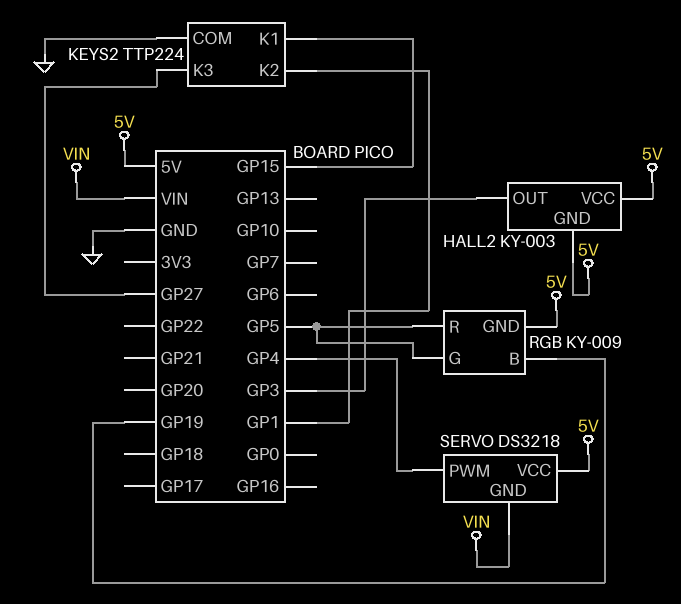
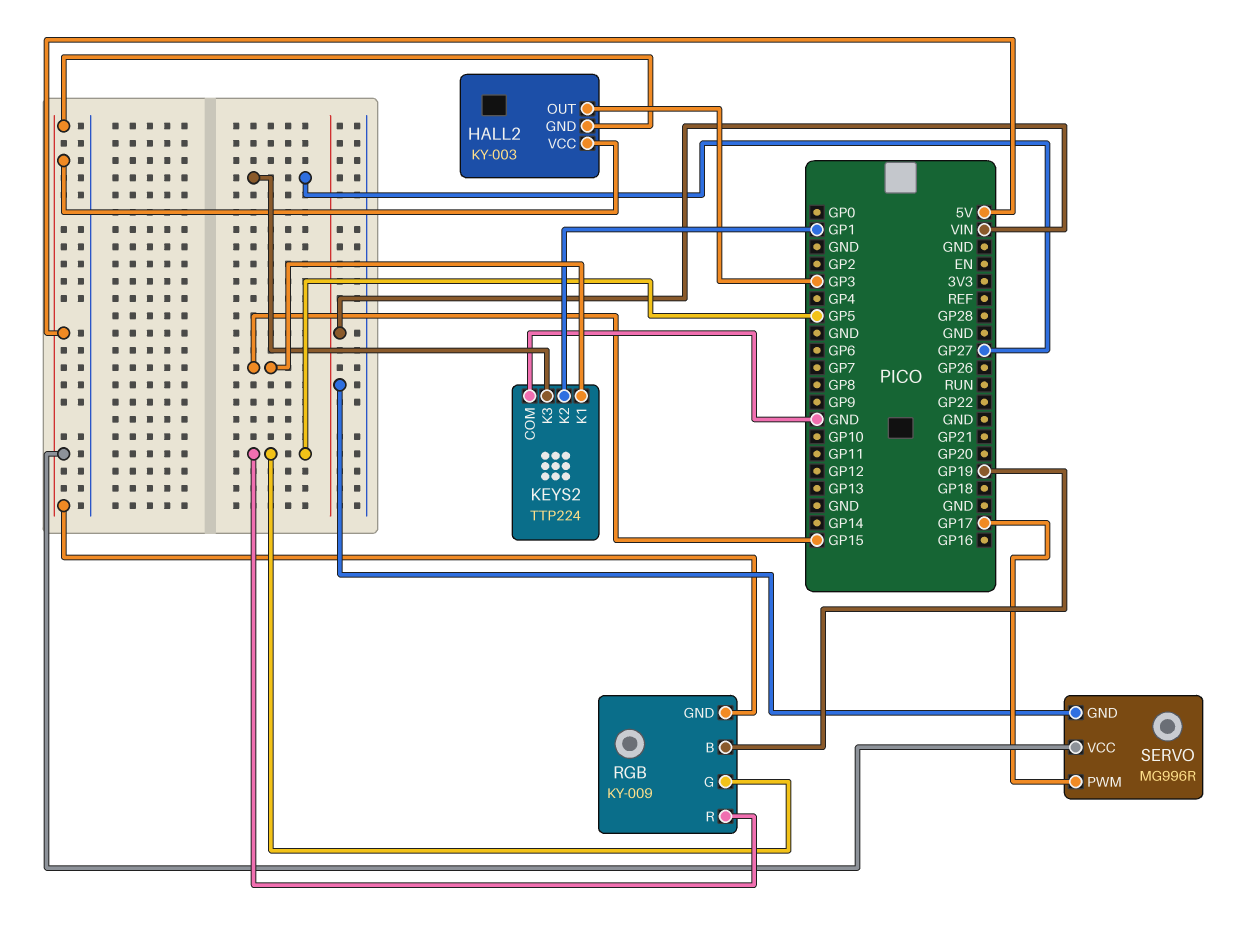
SERVO: DS3218 -> MG996R
SERVO pin PWM: GP4 -> GP17

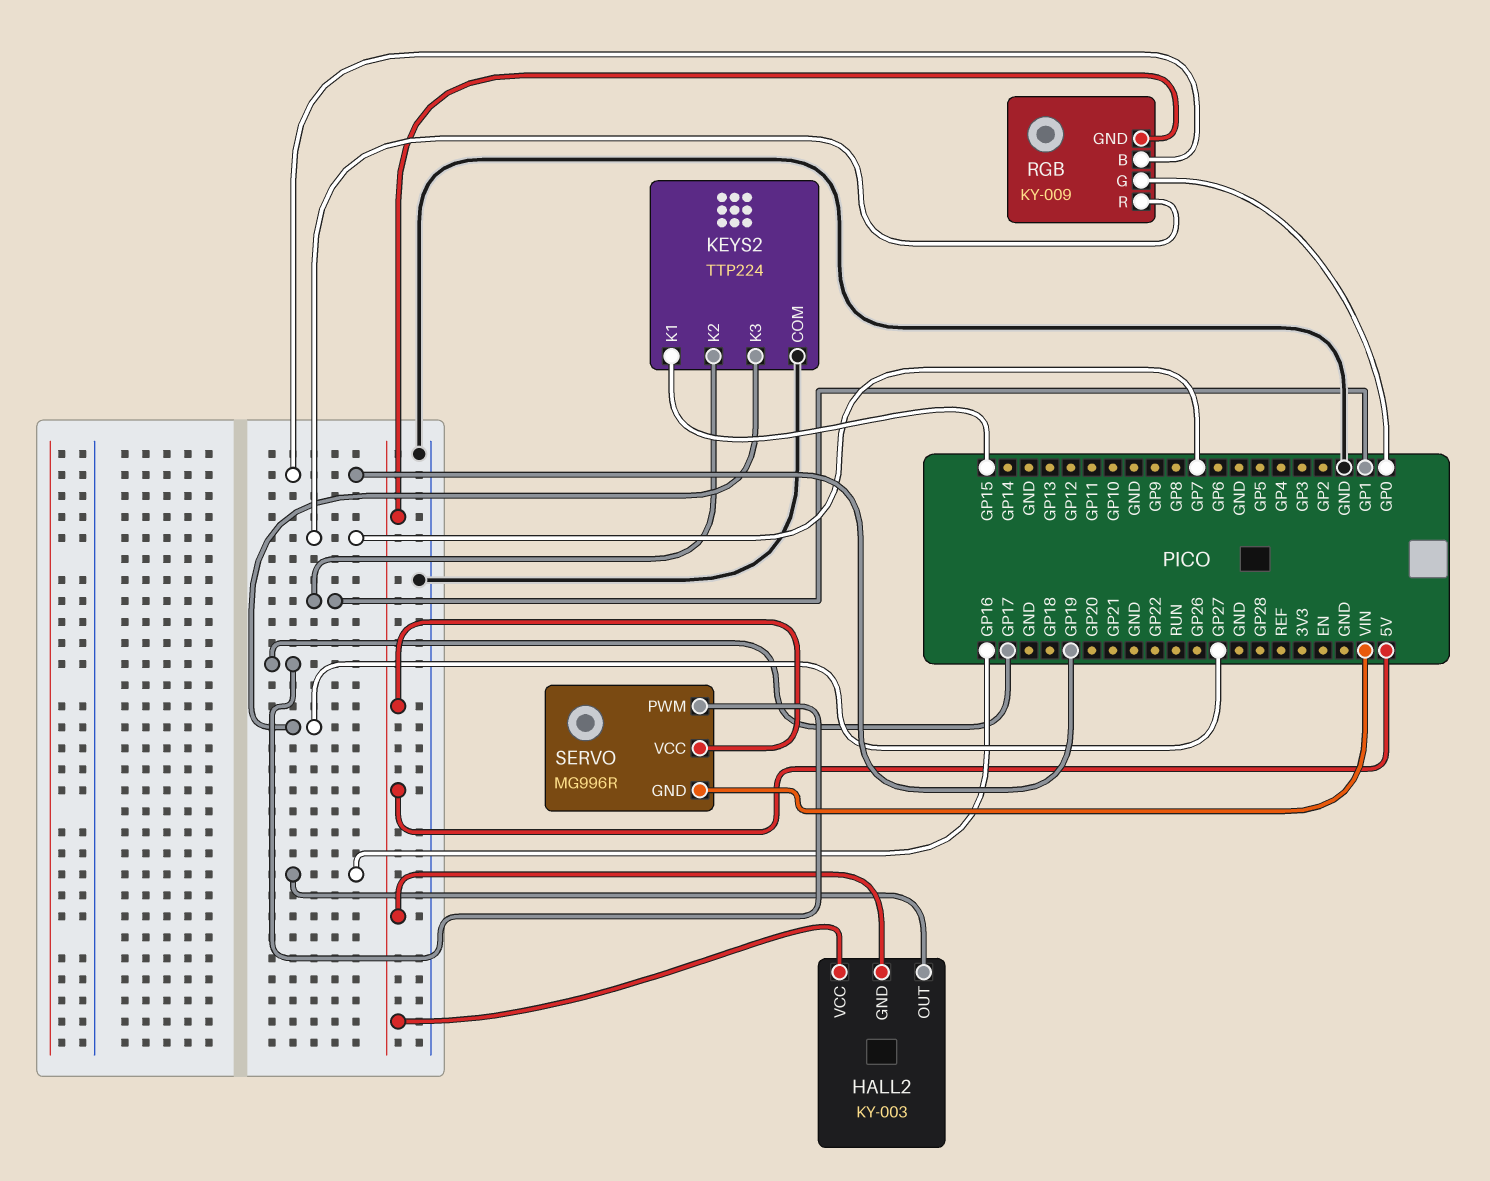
HALL2 pin OUT: GP3 -> GP16
RGB pin G: GP5 -> GP0
RGB pin R: GP5 -> GP7

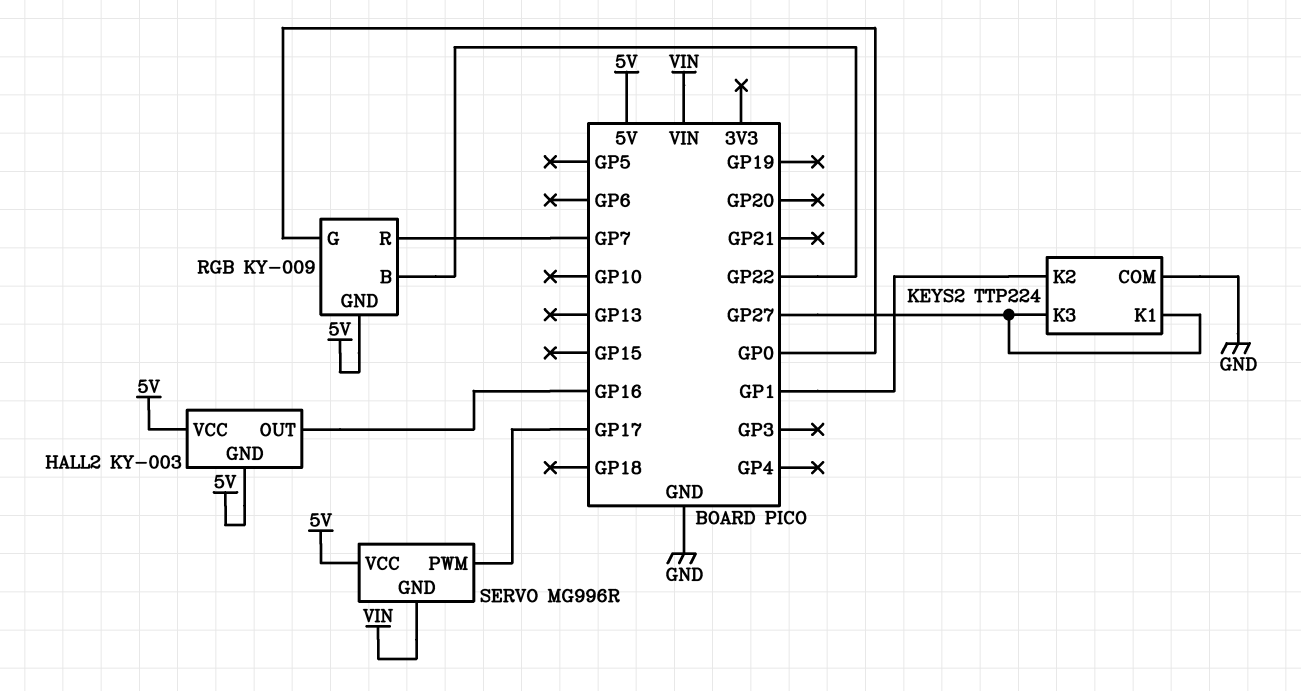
KEYS2 pin K1: GP15 -> GP27
RGB pin B: GP19 -> GP22

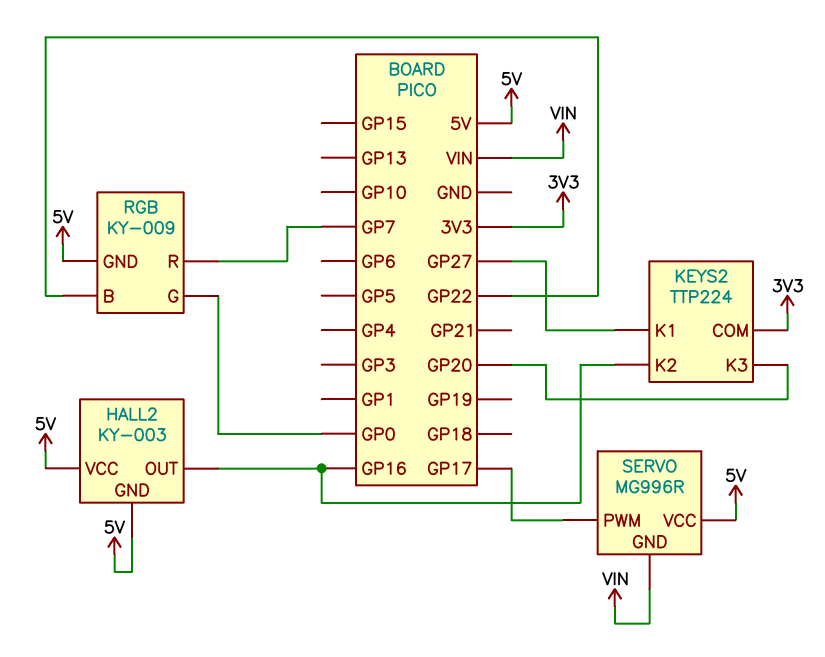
KEYS2 pin COM: GND -> 3V3
KEYS2 pin K2: GP1 -> GP16
KEYS2 pin K3: GP27 -> GP20

